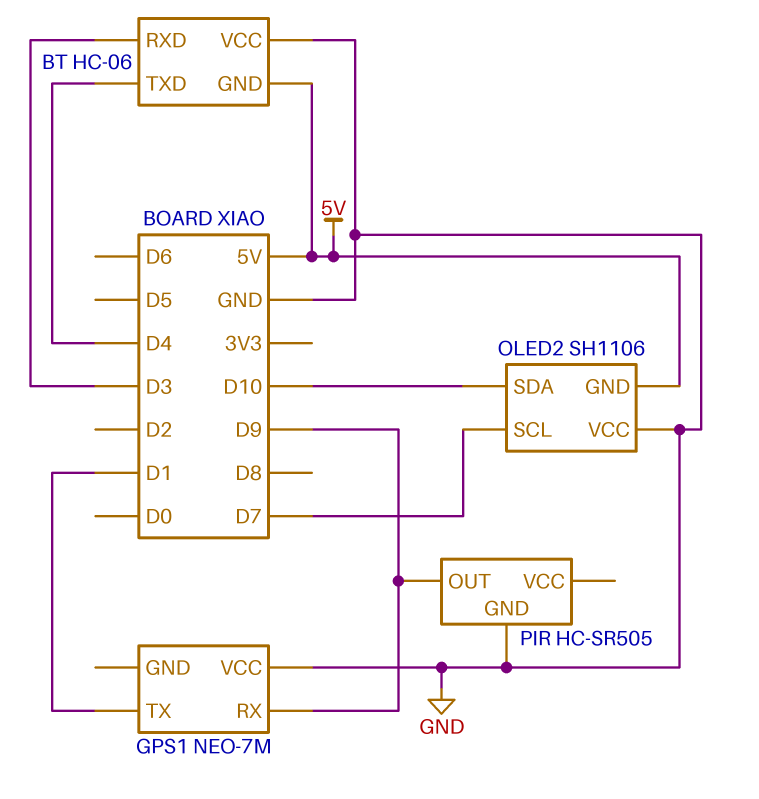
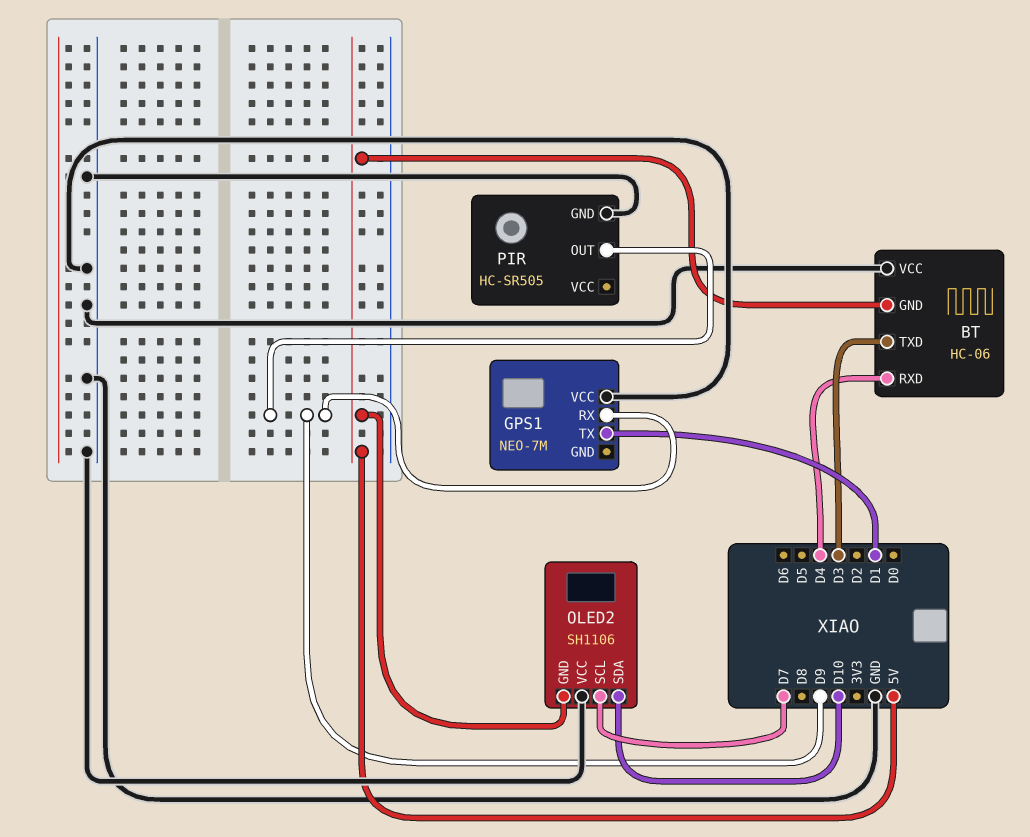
BT pin RXD: D3 -> D4
BT pin TXD: D4 -> D3

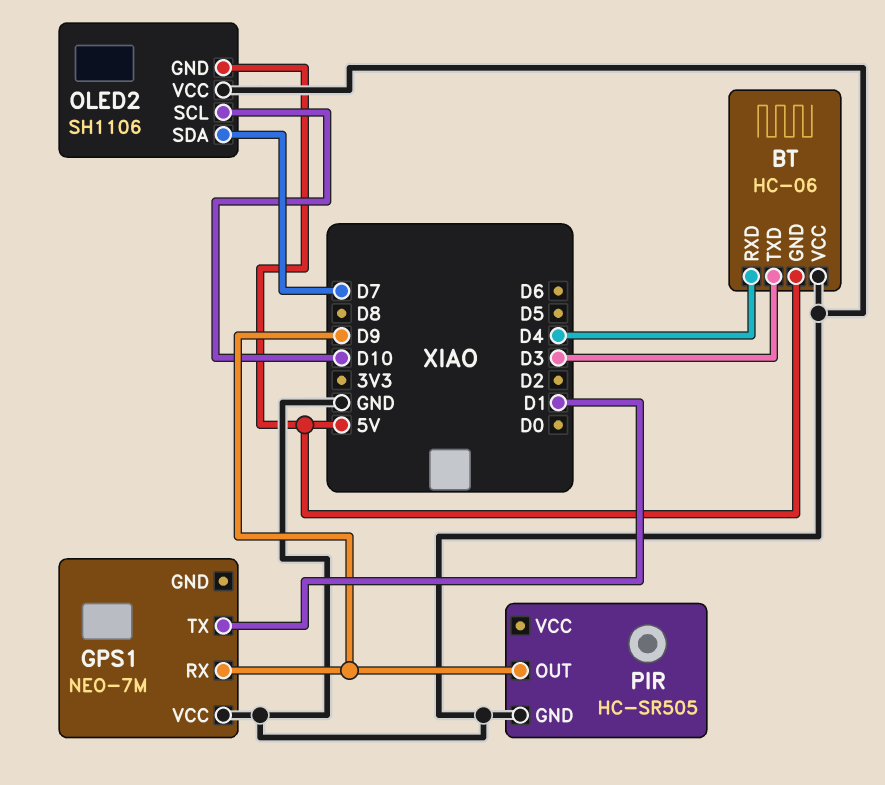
OLED2 pin SCL: D7 -> D10
OLED2 pin SDA: D10 -> D7

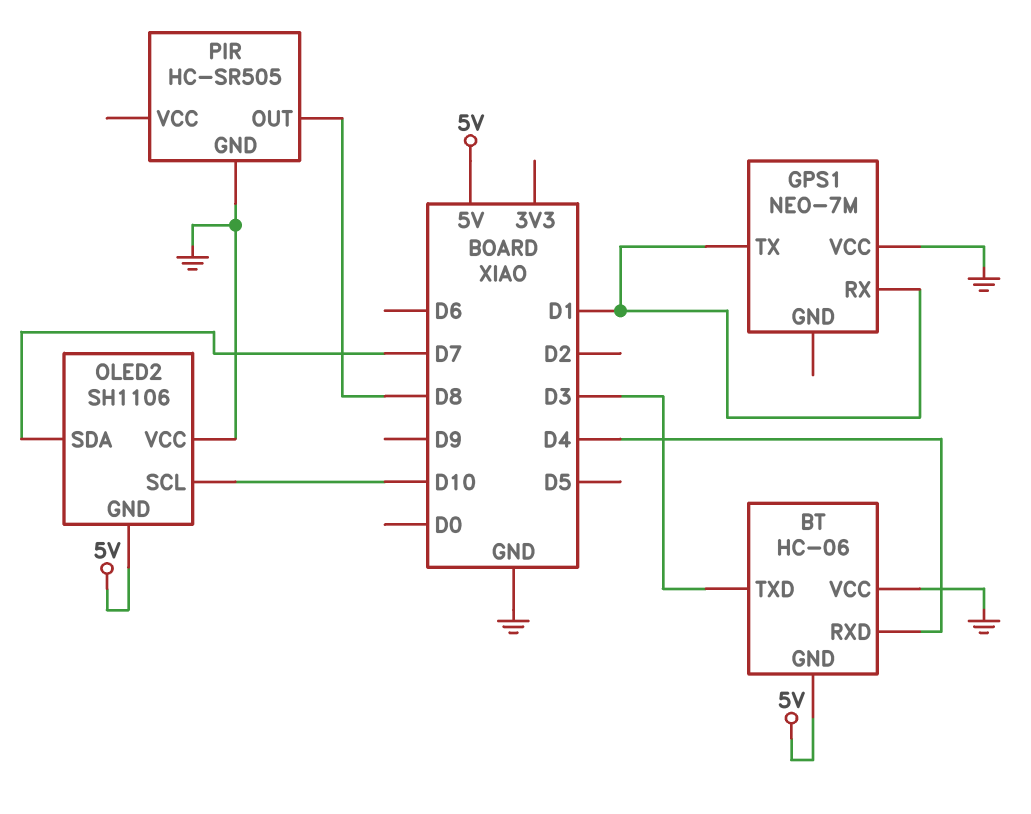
GPS1 pin RX: D9 -> D1
PIR pin OUT: D9 -> D8

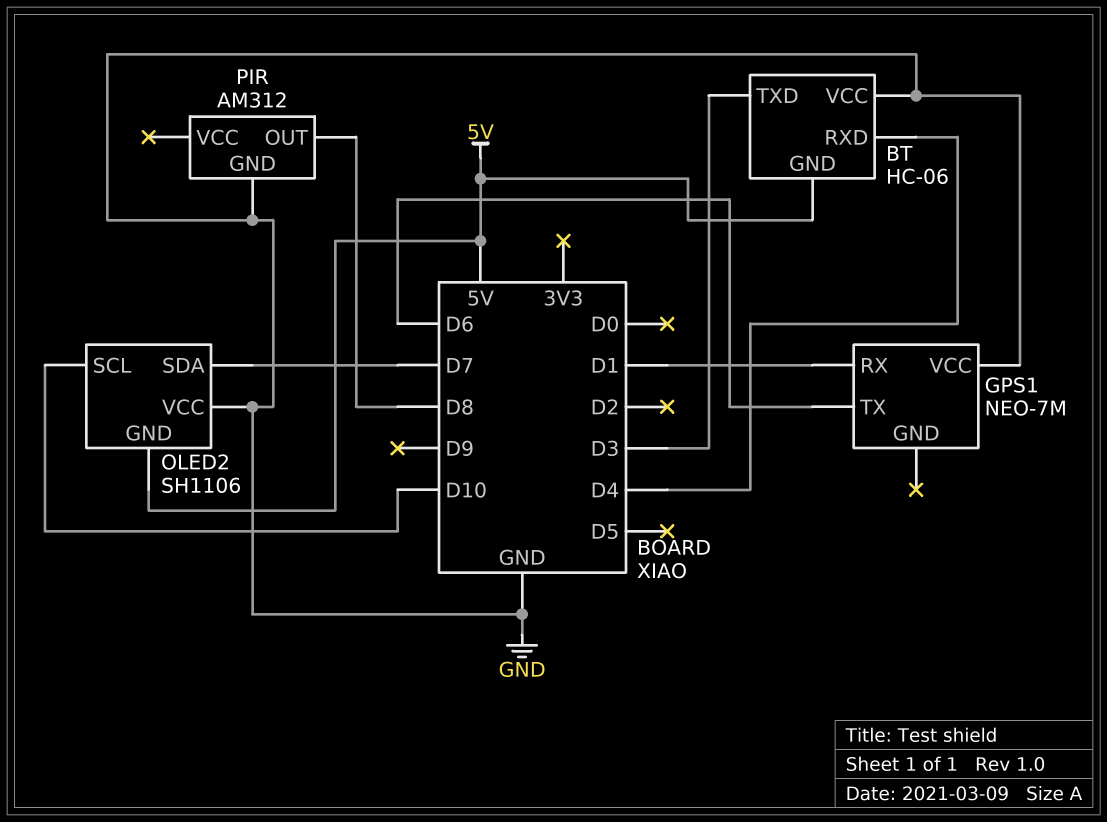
GPS1 pin TX: D1 -> D6
PIR: HC-SR505 -> AM312

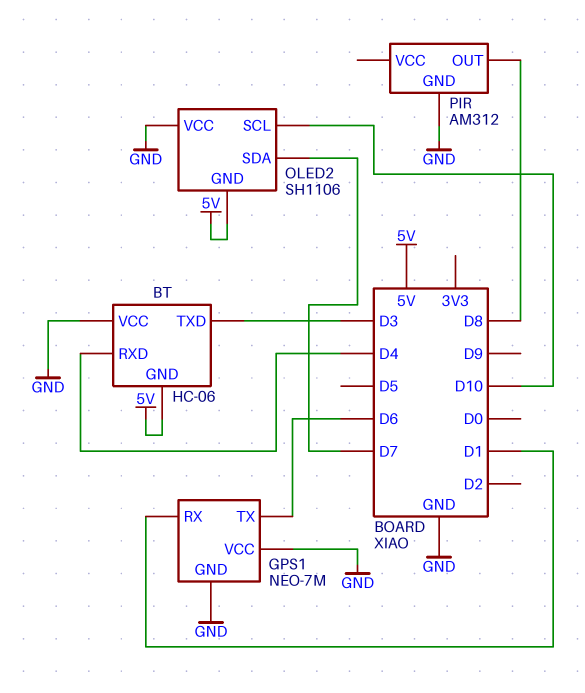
GPS1 pin GND: none -> GND

